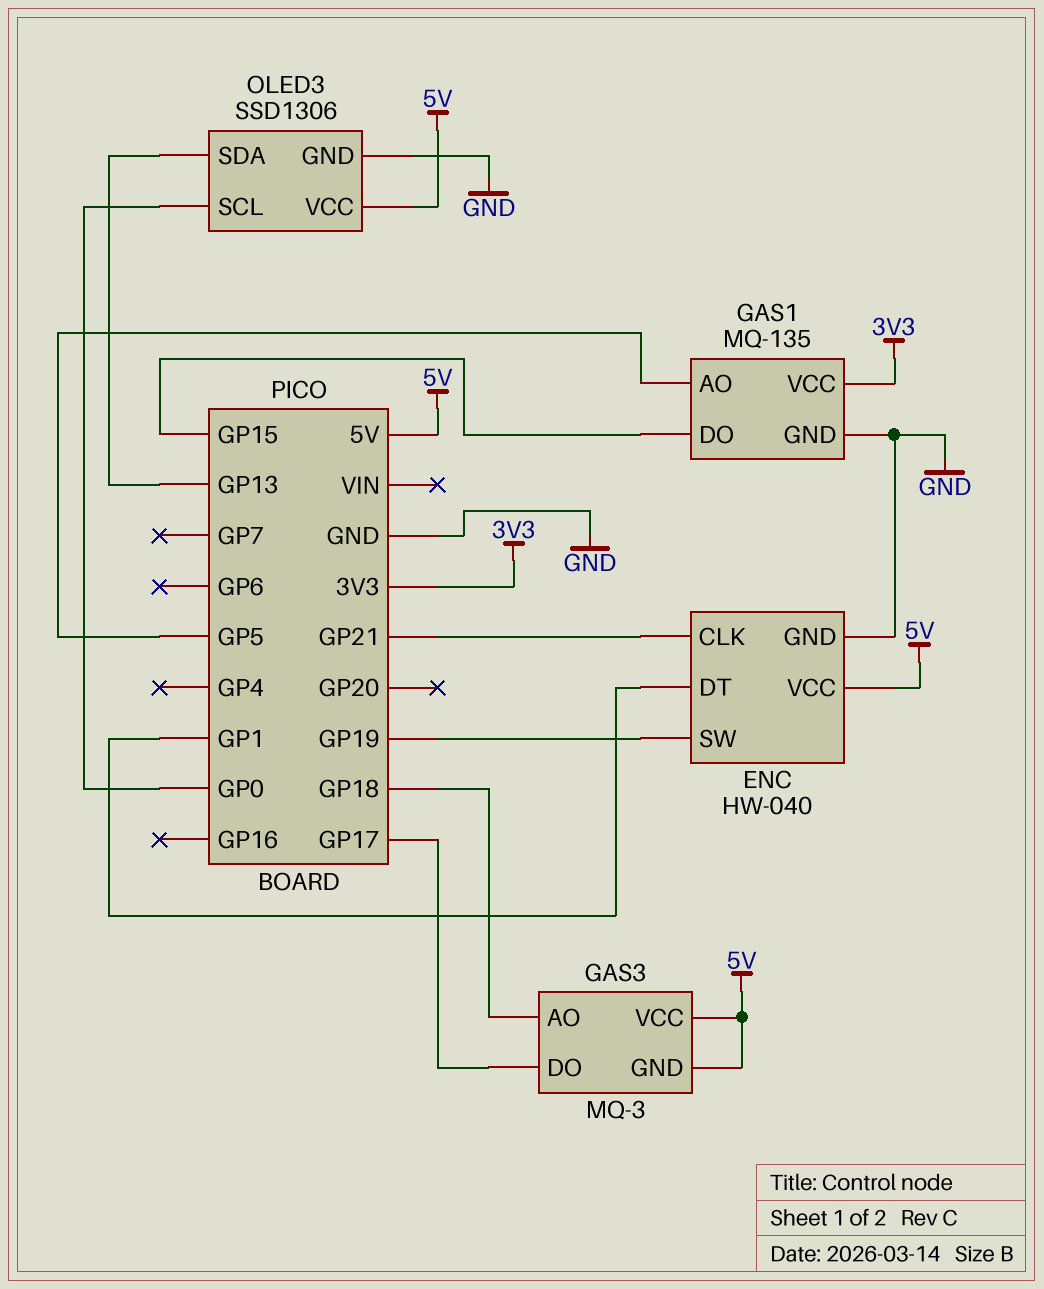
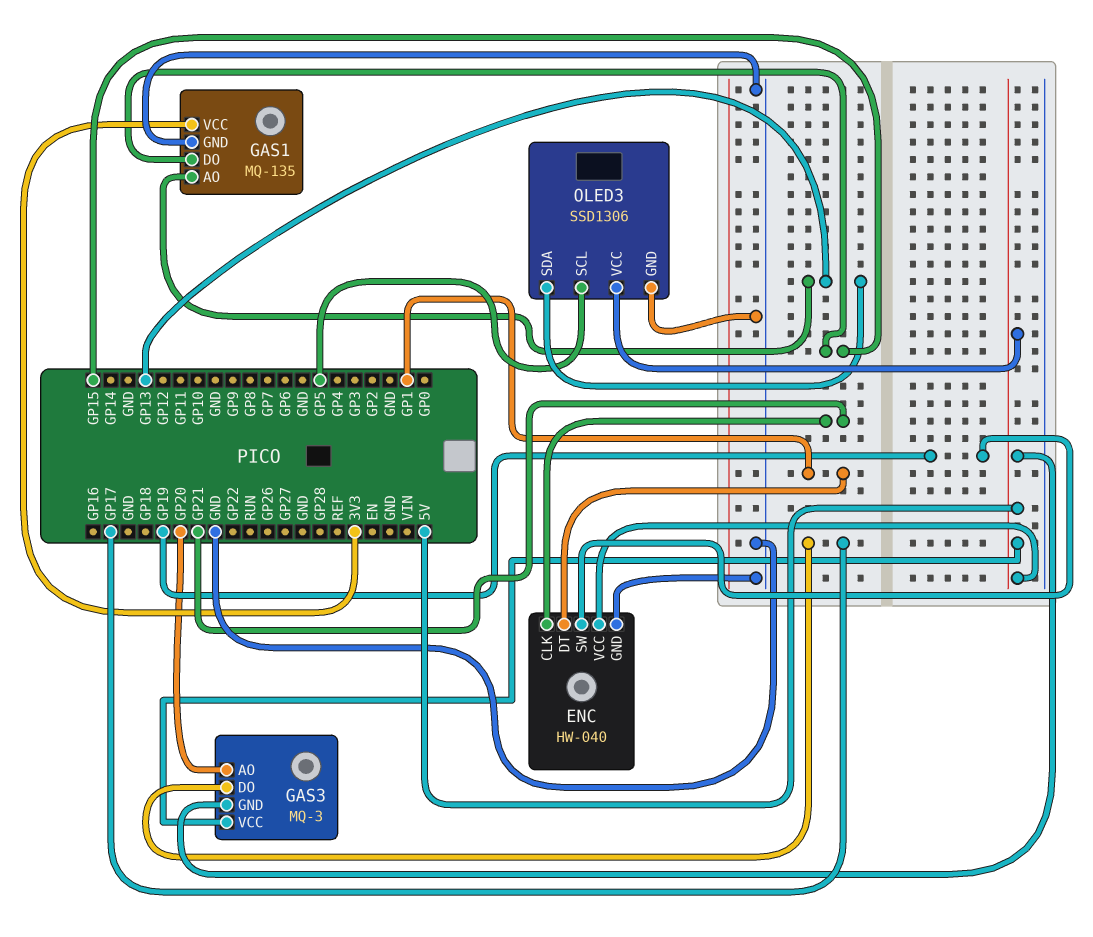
GAS1 pin AO: GP5 -> GP13
GAS3 pin AO: GP18 -> GP20
OLED3 pin SCL: GP0 -> GP5

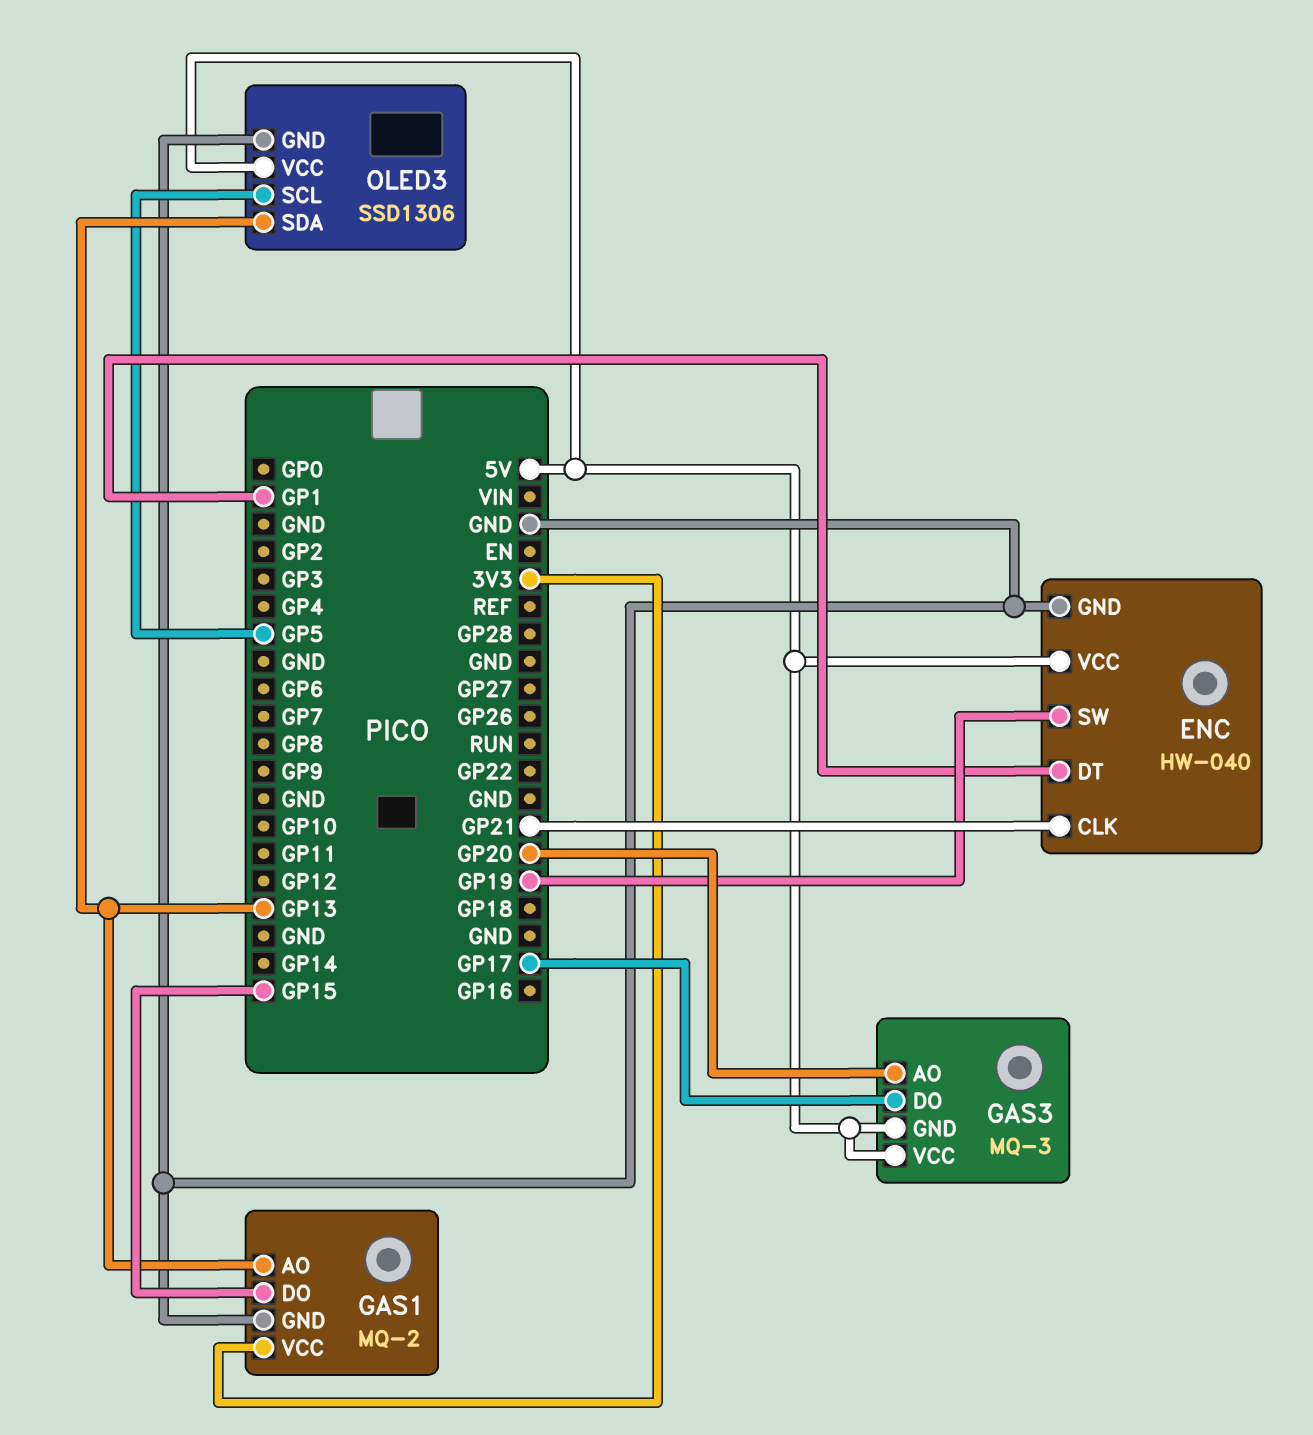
GAS1: MQ-135 -> MQ-2

